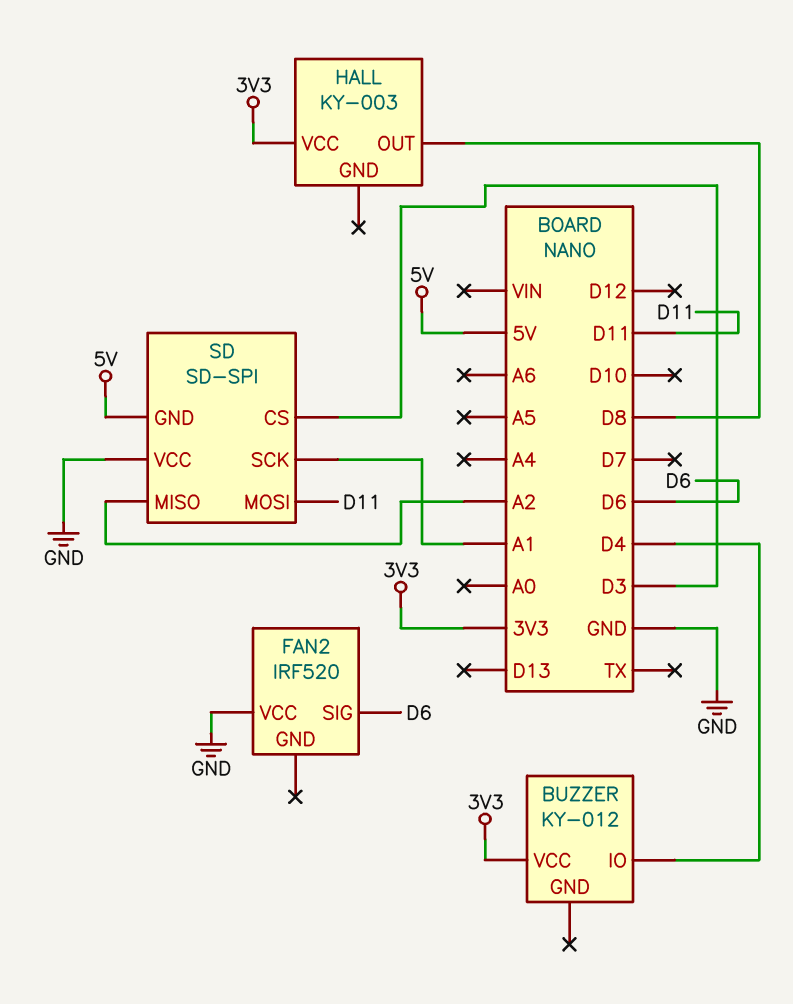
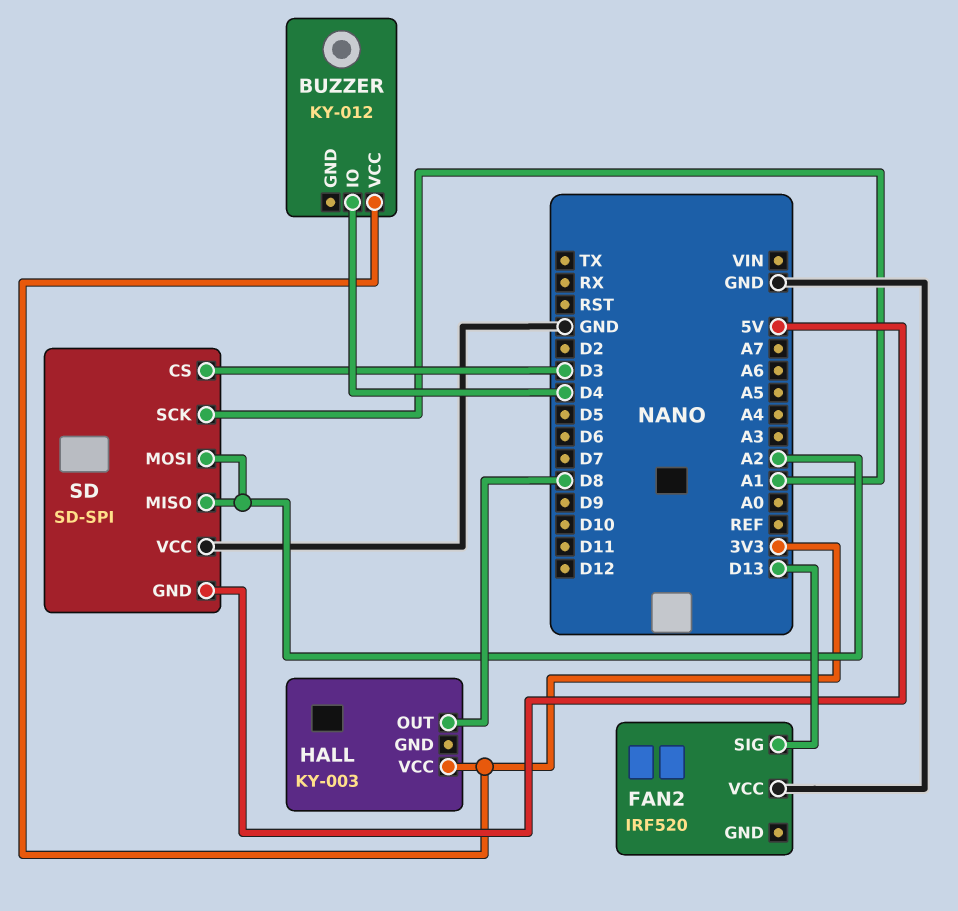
FAN2 pin SIG: D6 -> D13
SD pin MOSI: D11 -> A2

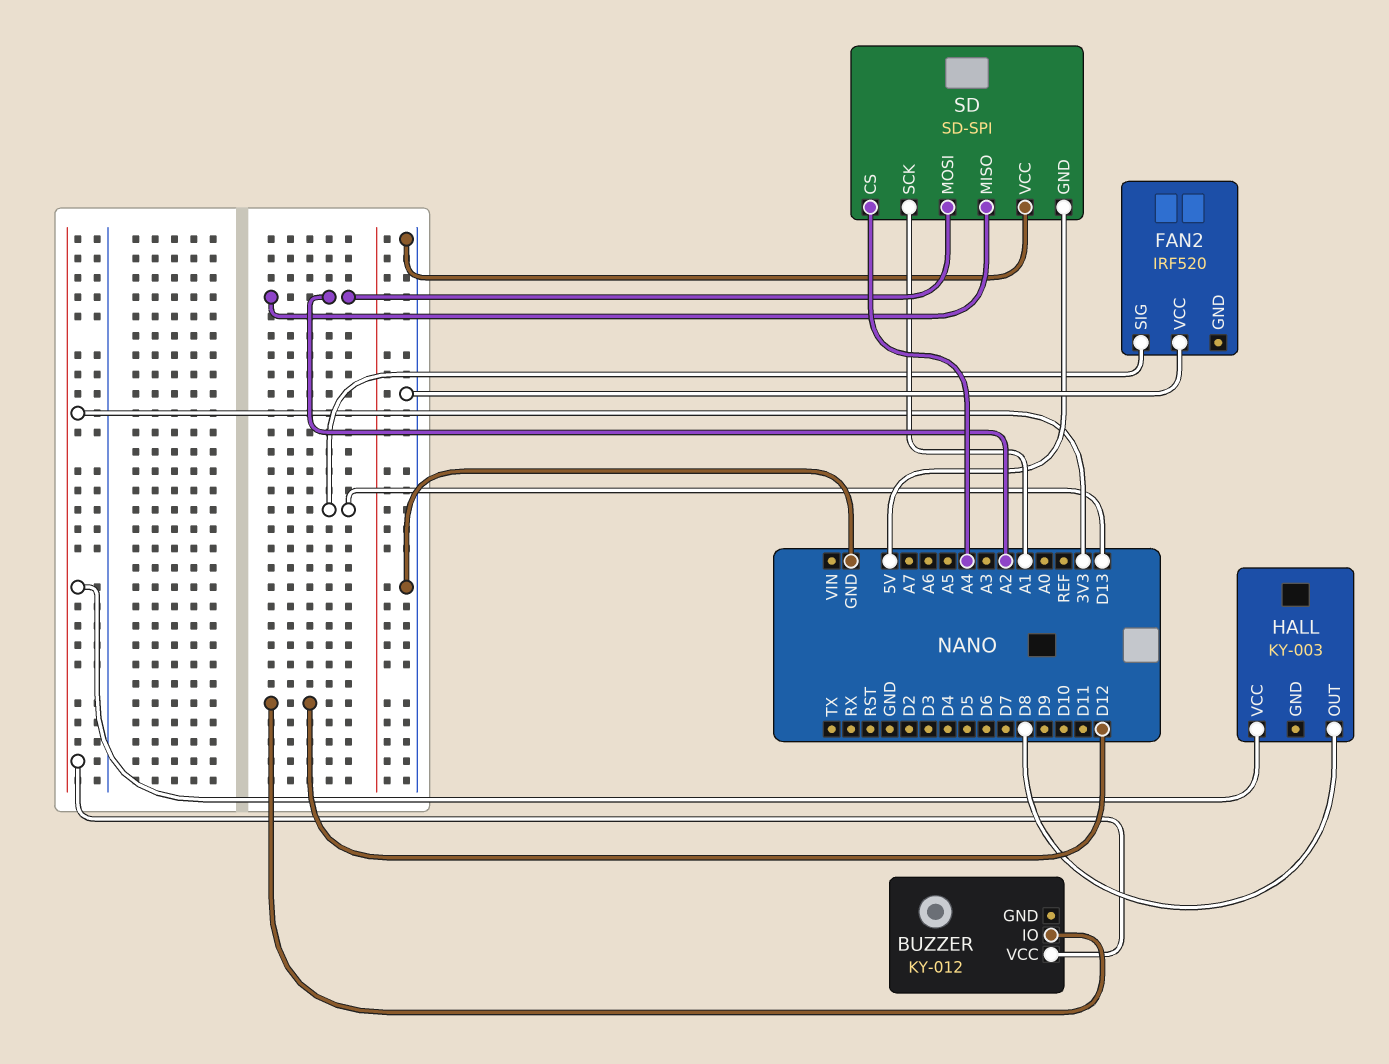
BUZZER pin IO: D4 -> D12
SD pin CS: D3 -> A4

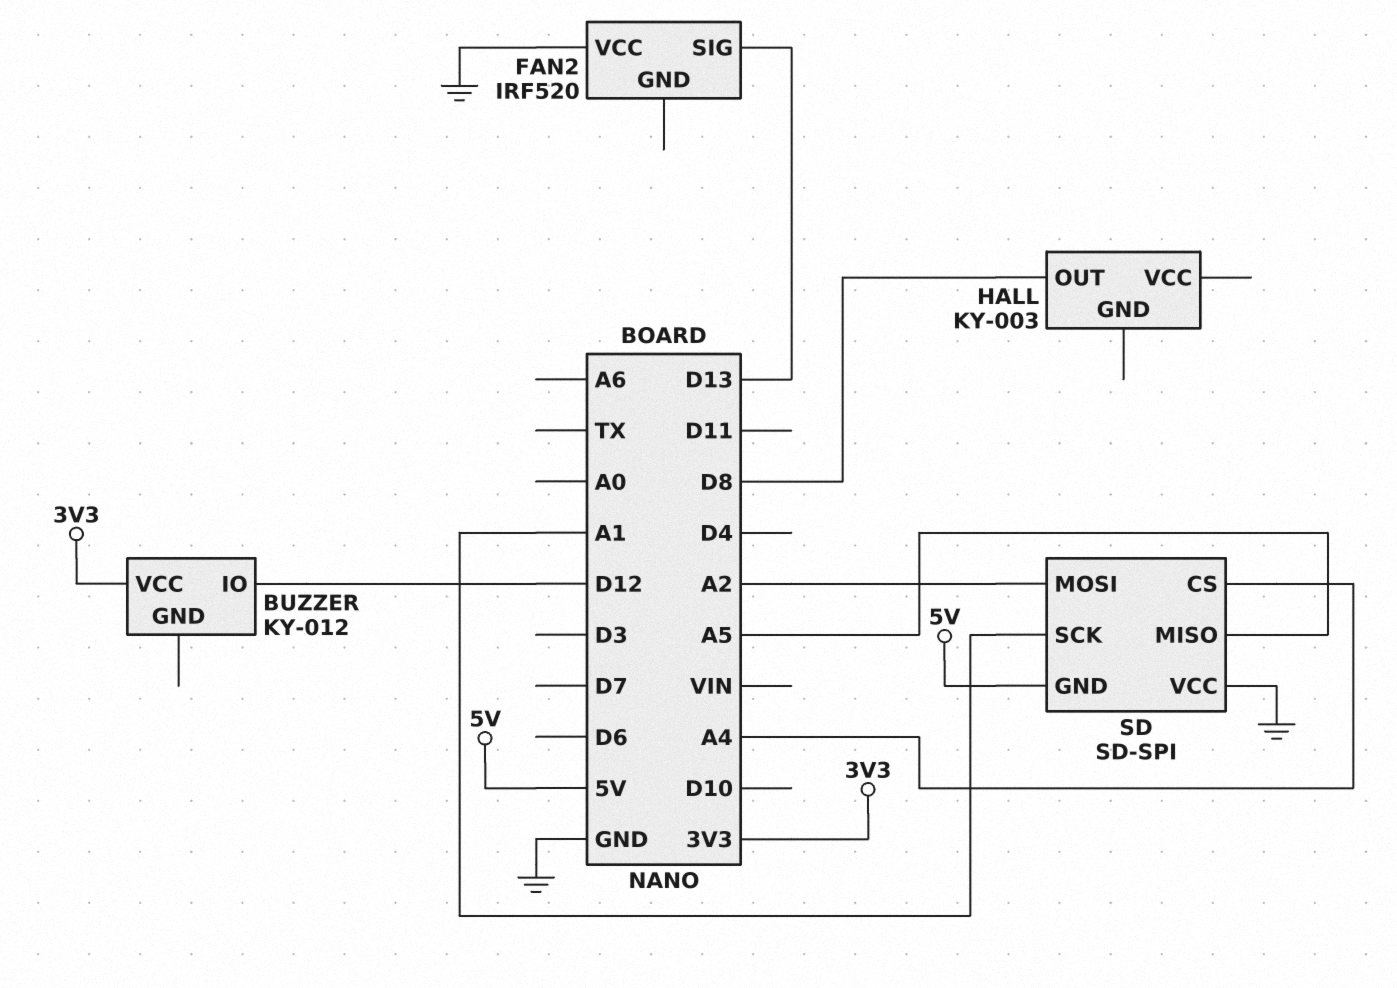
HALL pin VCC: 3V3 -> none
SD pin MISO: A2 -> A5

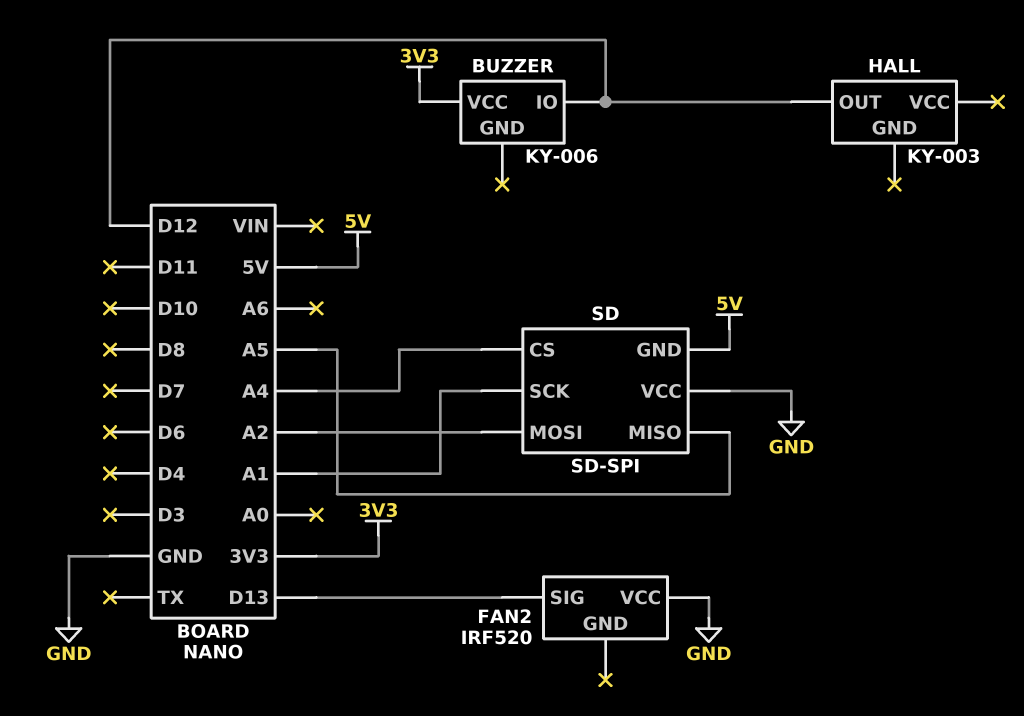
BUZZER: KY-012 -> KY-006
HALL pin OUT: D8 -> D12

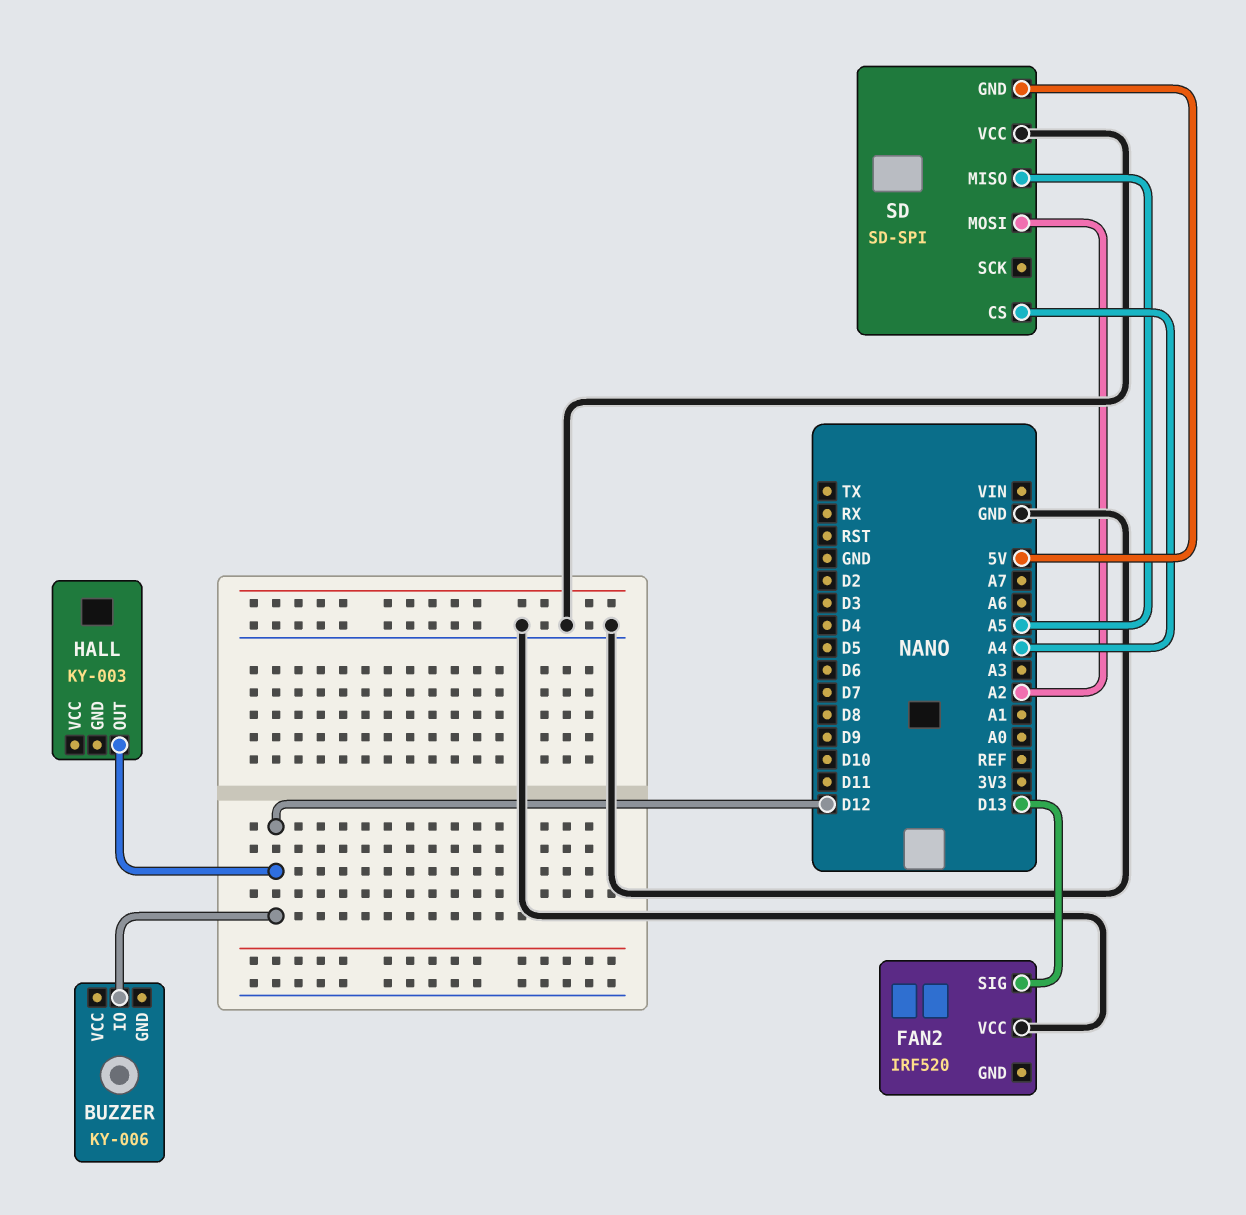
BUZZER pin VCC: 3V3 -> none
SD pin SCK: A1 -> none

